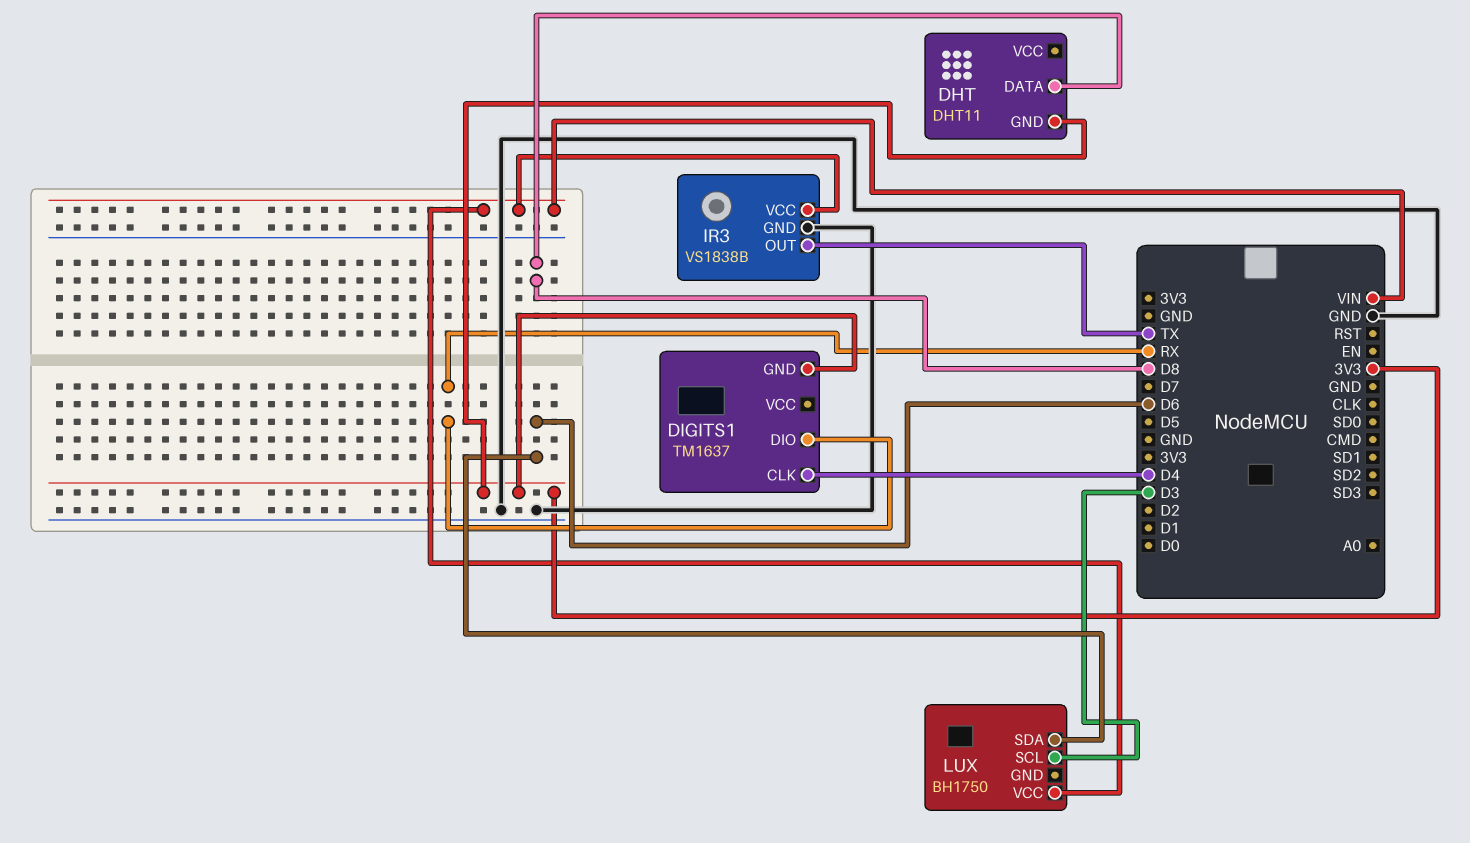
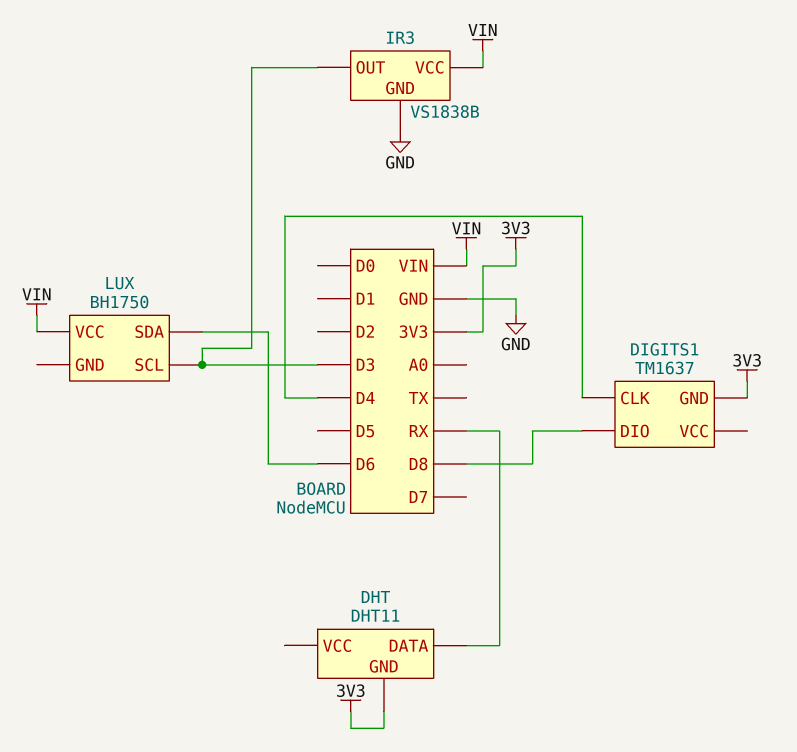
DHT pin DATA: D8 -> RX
DIGITS1 pin DIO: RX -> D8
IR3 pin OUT: TX -> D3

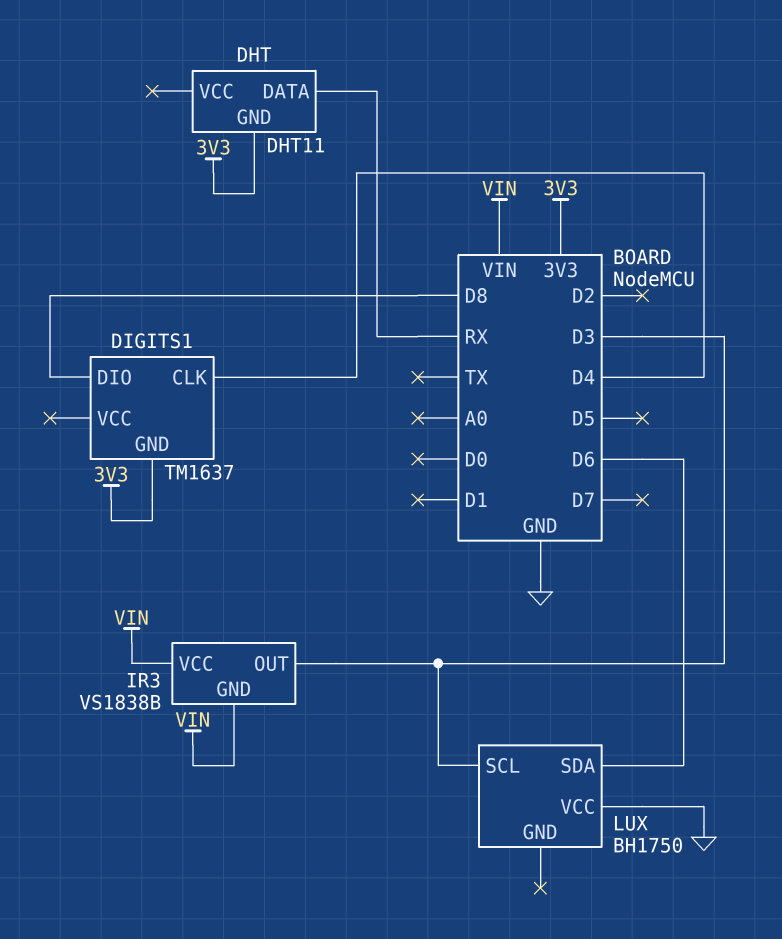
IR3 pin GND: GND -> VIN
LUX pin VCC: VIN -> GND

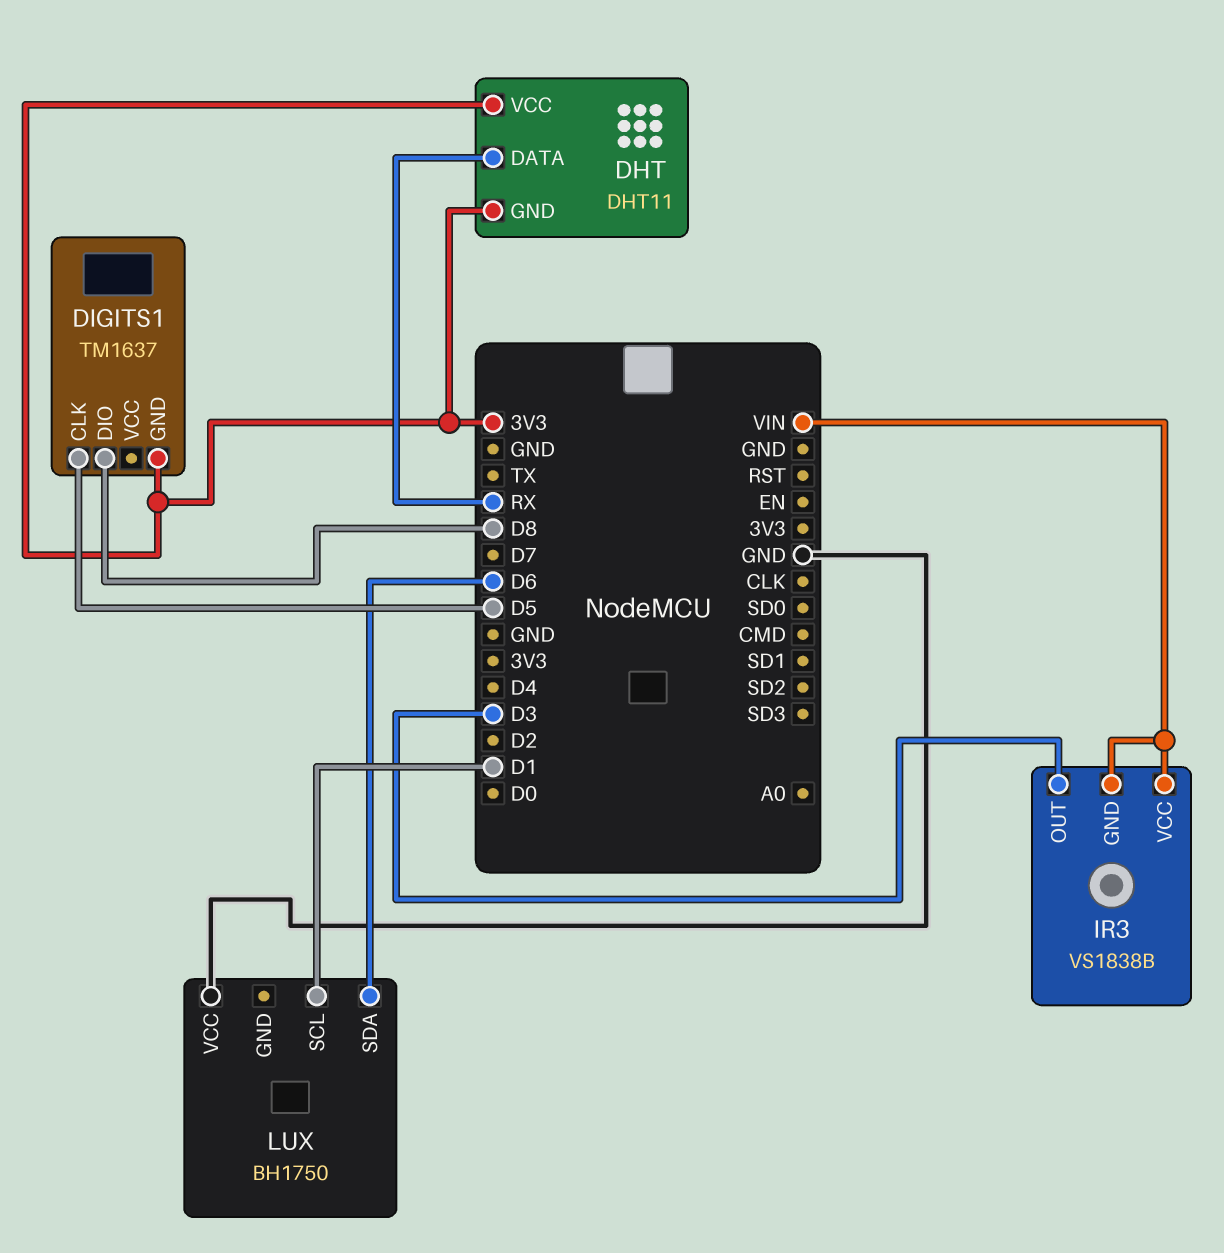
DHT pin VCC: none -> 3V3
DIGITS1 pin CLK: D4 -> D5
LUX pin SCL: D3 -> D1

